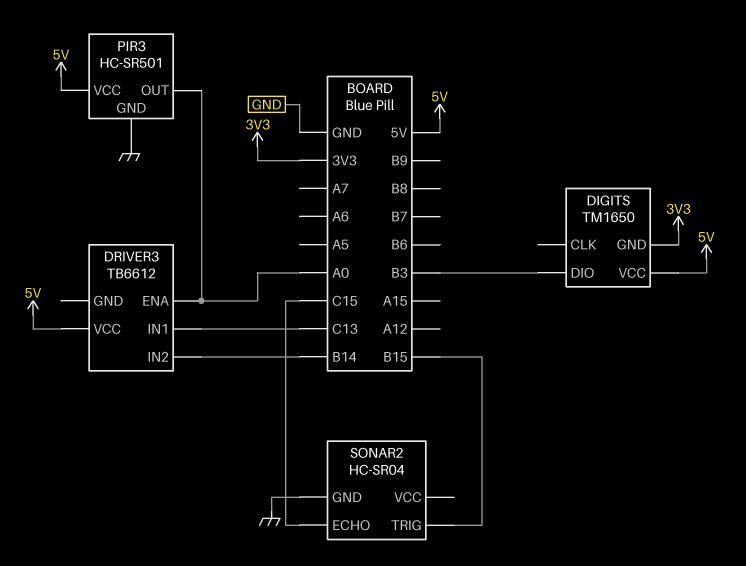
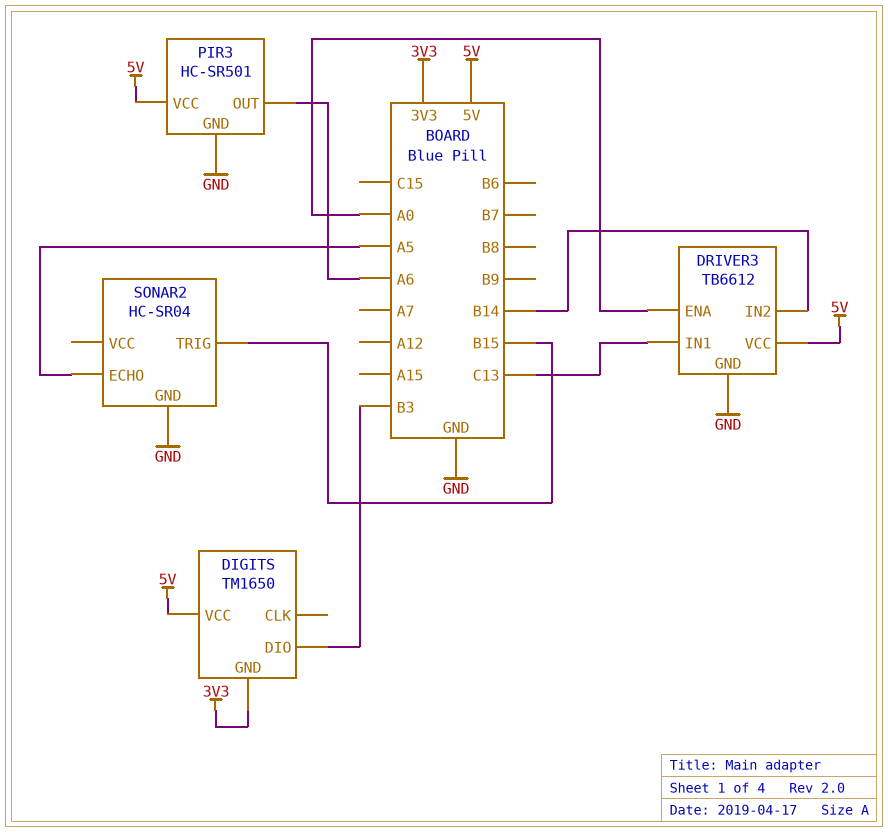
DRIVER3 pin GND: none -> GND
PIR3 pin OUT: A0 -> A6
SONAR2 pin ECHO: C15 -> A5

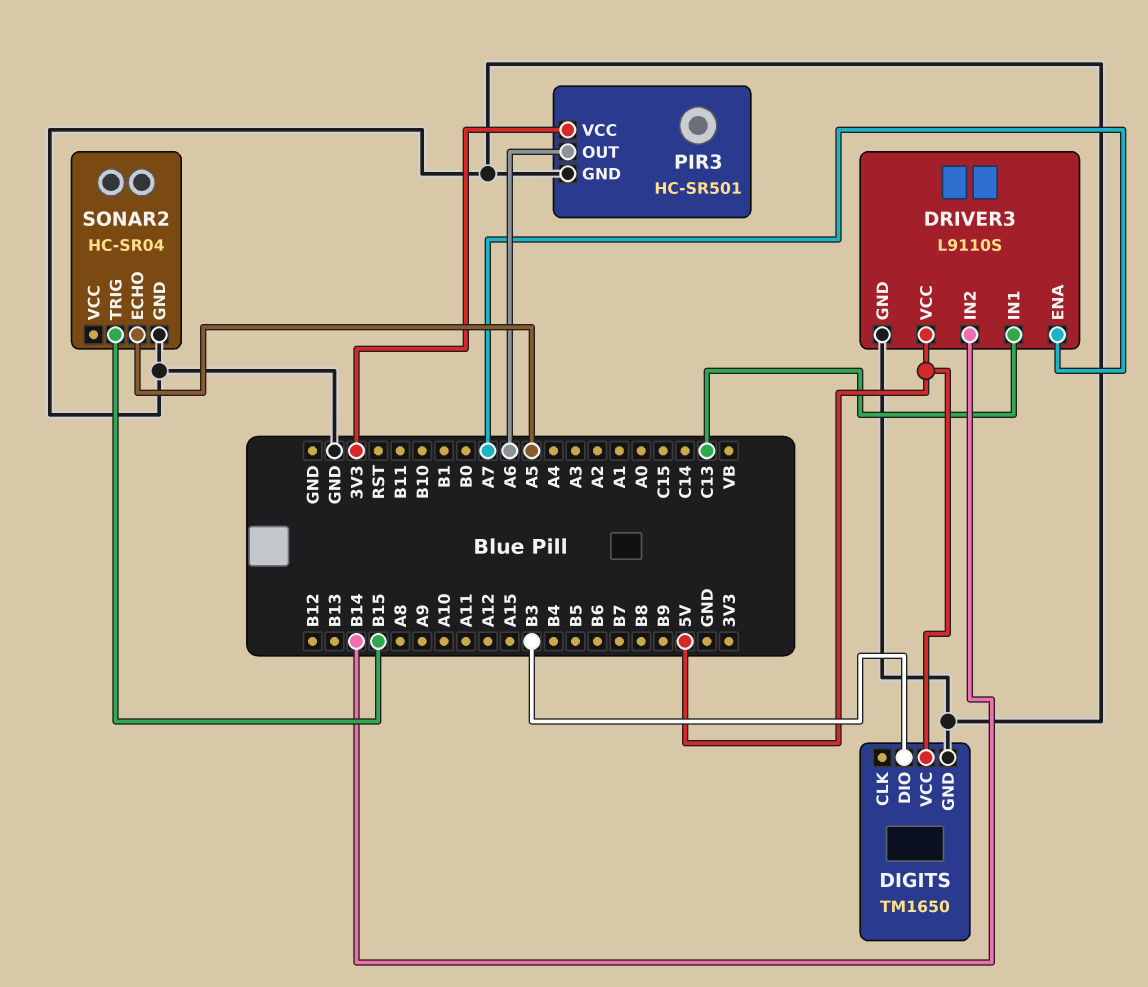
DIGITS pin GND: 3V3 -> GND
DRIVER3: TB6612 -> L9110S
DRIVER3 pin ENA: A0 -> A7
PIR3 pin VCC: 5V -> 3V3

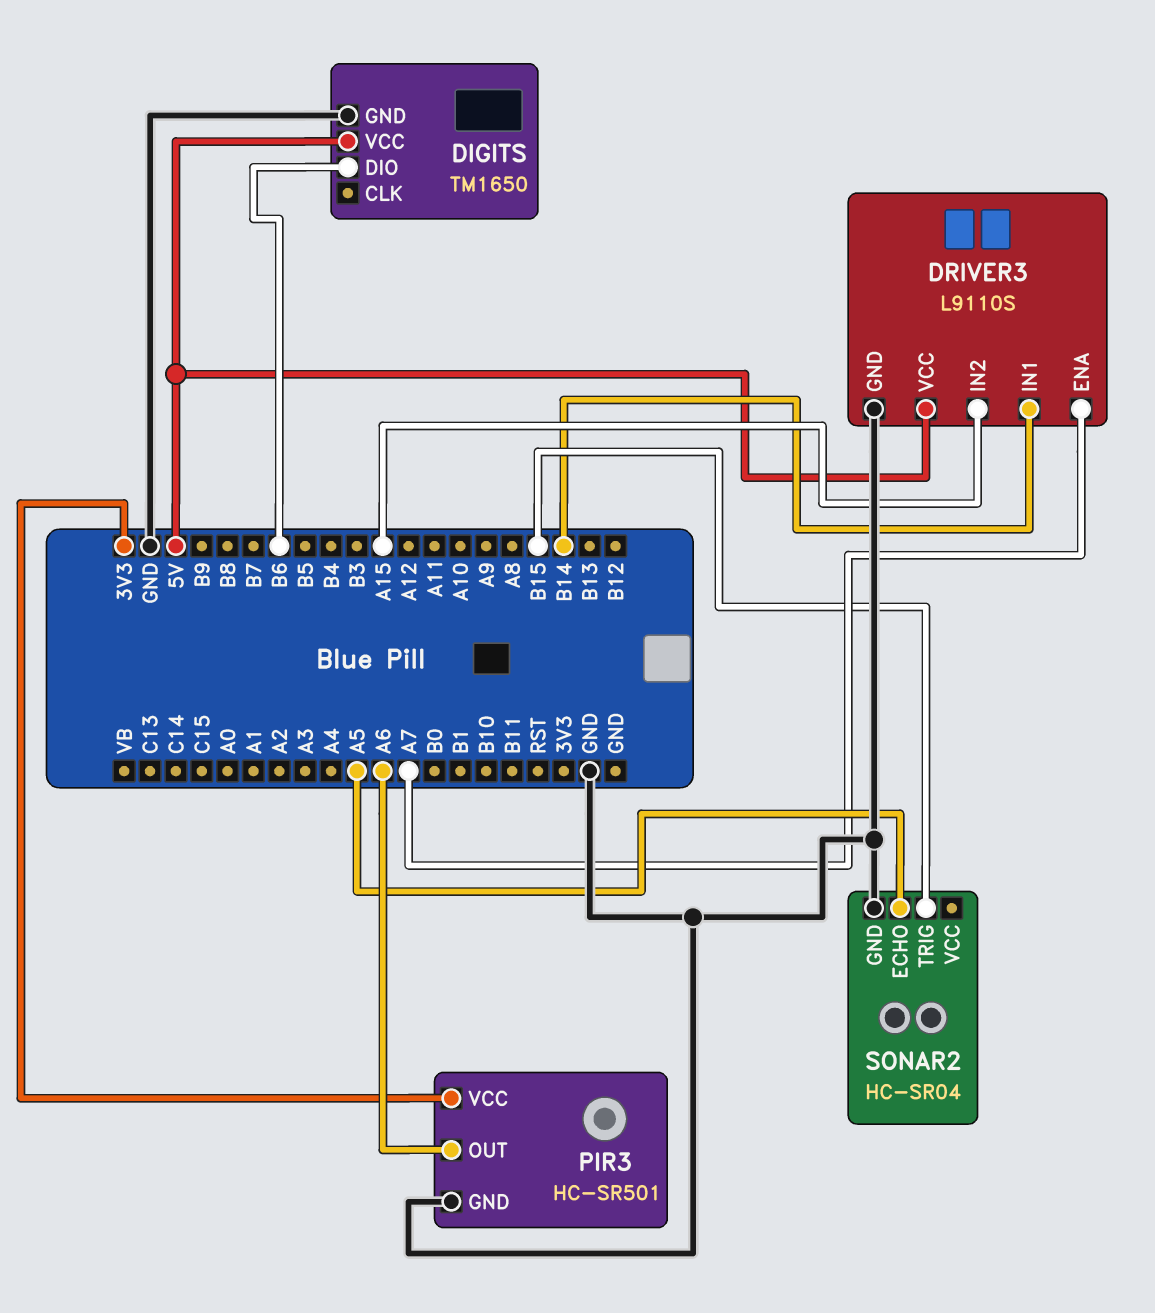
DIGITS pin DIO: B3 -> B6
DRIVER3 pin IN1: C13 -> B14
DRIVER3 pin IN2: B14 -> A15

